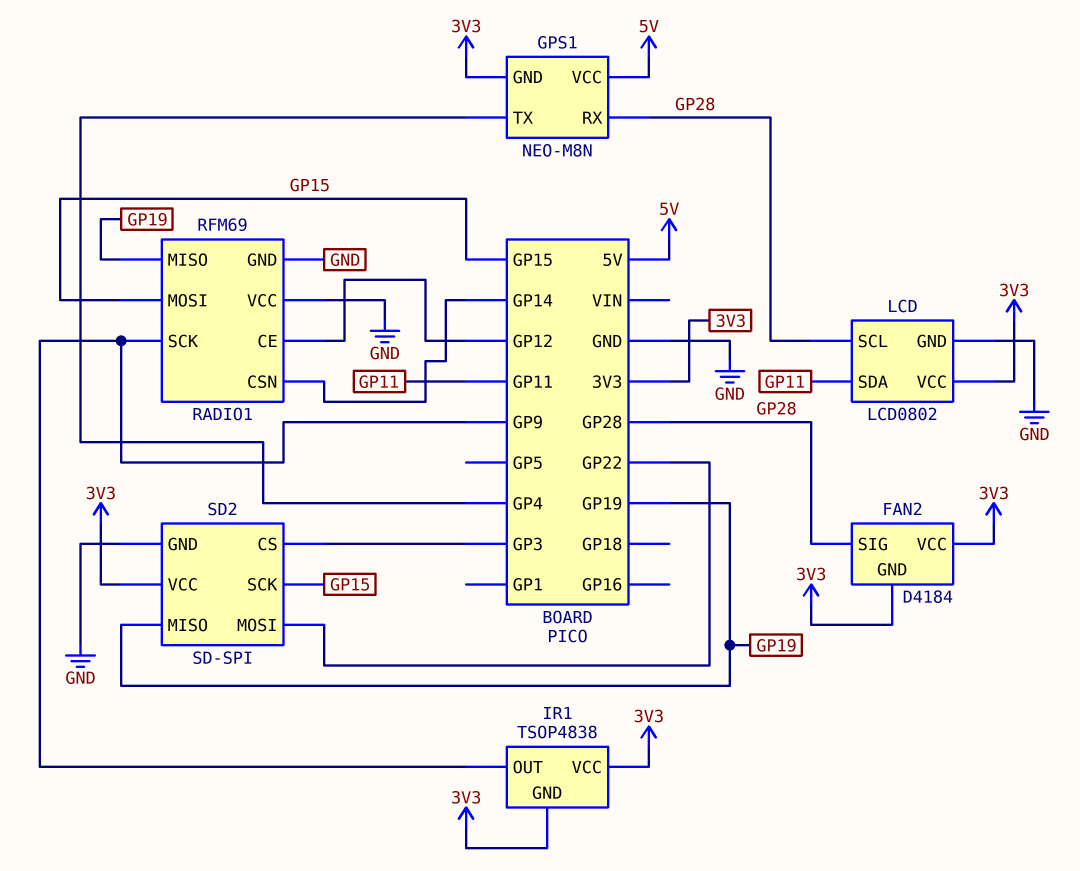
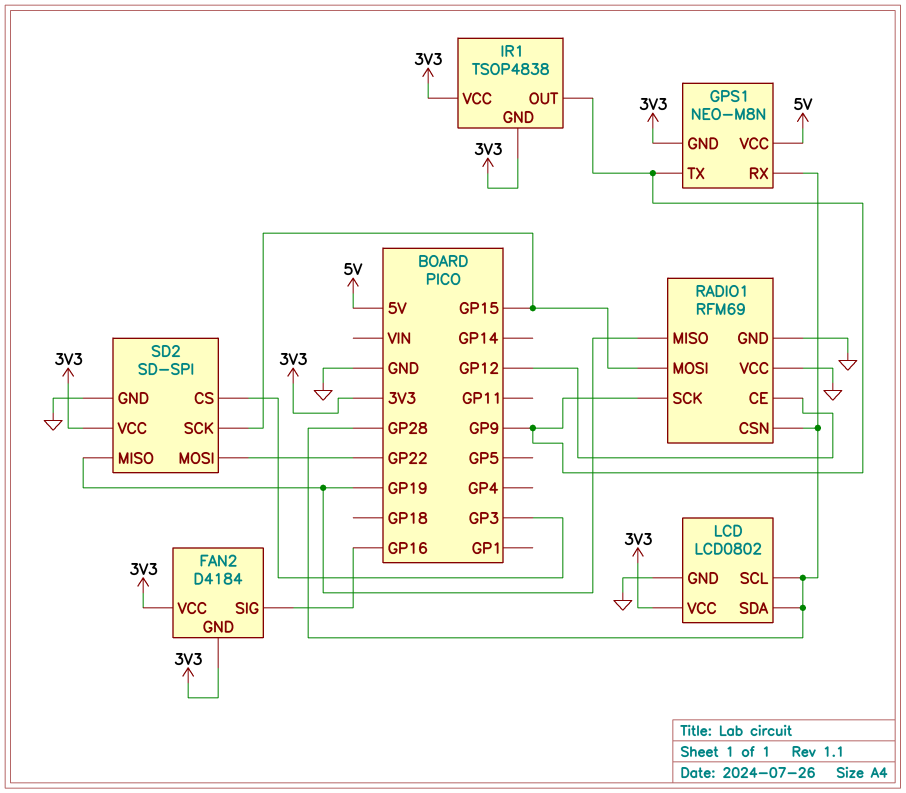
FAN2 pin SIG: GP28 -> GP16
GPS1 pin TX: GP4 -> GP9
LCD pin SDA: GP11 -> GP28
RADIO1 pin CSN: GP14 -> GP28

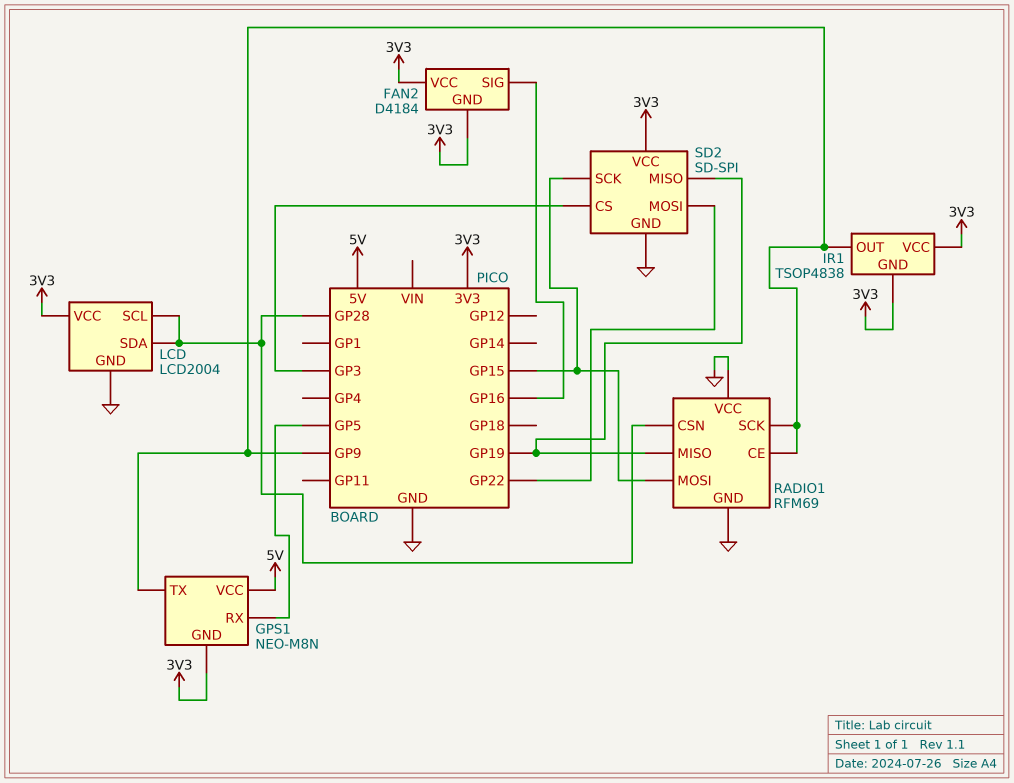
GPS1 pin RX: GP28 -> GP5
LCD: LCD0802 -> LCD2004
RADIO1 pin CE: GP12 -> GP9

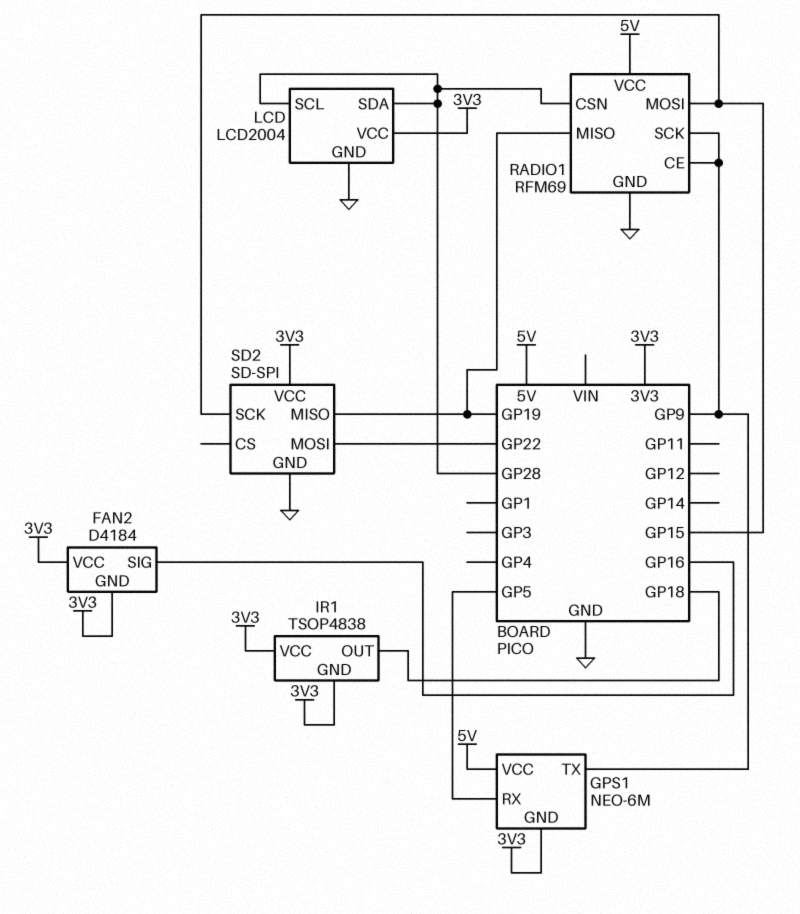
GPS1: NEO-M8N -> NEO-6M
IR1 pin OUT: GP9 -> GP18
RADIO1 pin VCC: GND -> 5V
SD2 pin CS: GP3 -> none

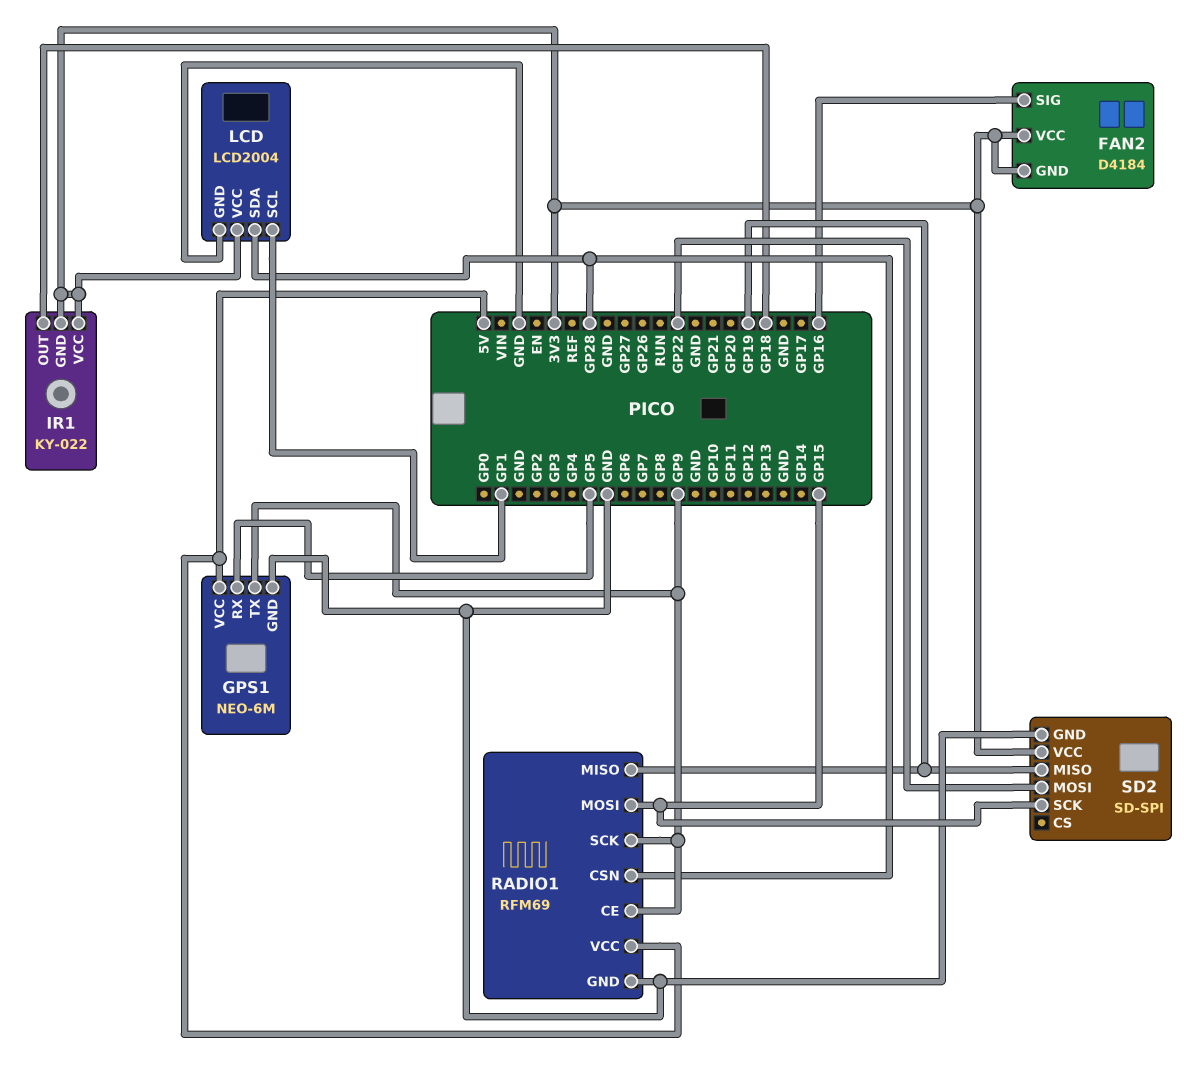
GPS1 pin GND: 3V3 -> GND
IR1: TSOP4838 -> KY-022
LCD pin SCL: GP28 -> GP1

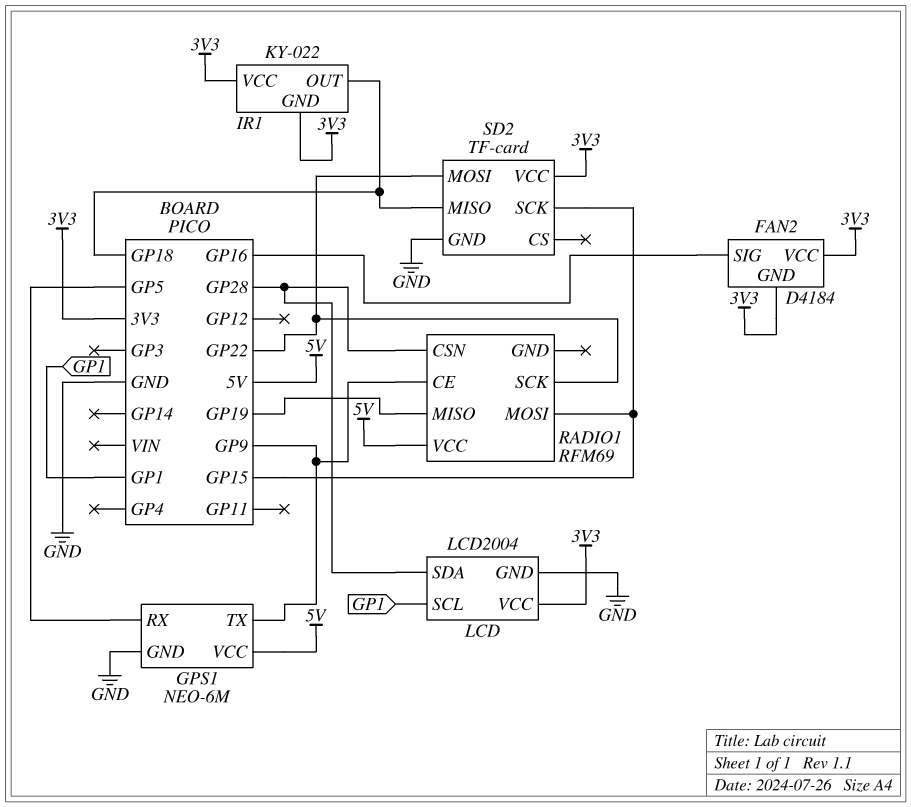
RADIO1 pin GND: GND -> none
RADIO1 pin SCK: GP9 -> GP22
SD2: SD-SPI -> TF-card
SD2 pin MISO: GP19 -> GP18

